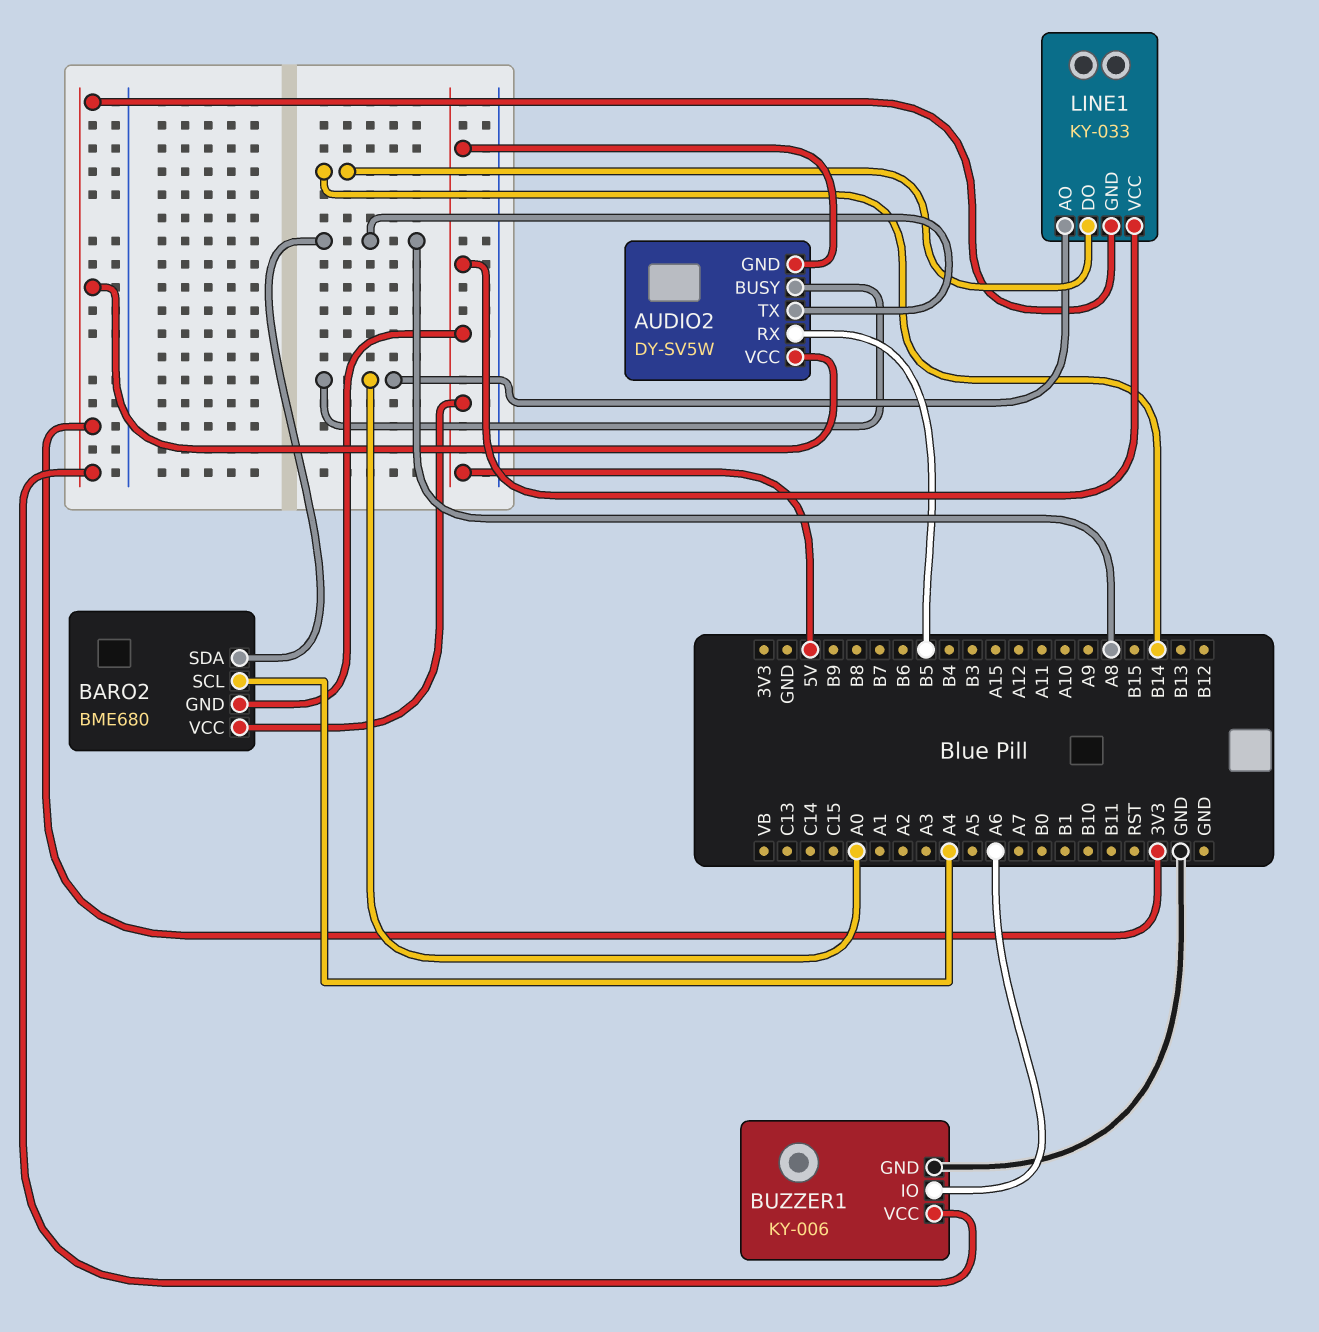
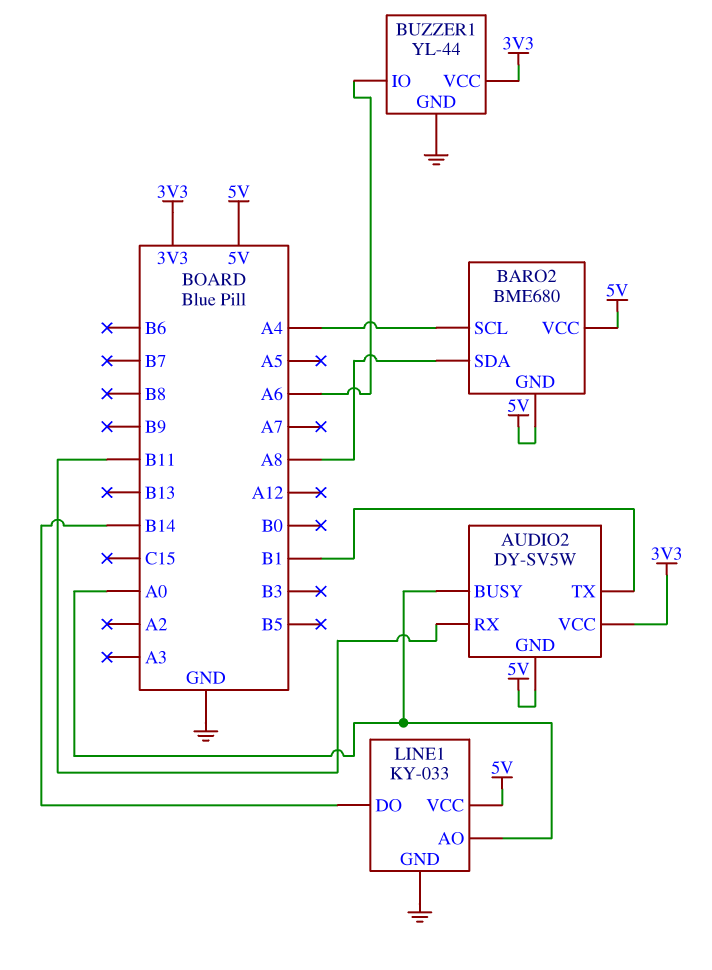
AUDIO2 pin RX: B5 -> B11
AUDIO2 pin TX: A8 -> B1
BUZZER1: KY-006 -> YL-44
LINE1 pin GND: 3V3 -> GND

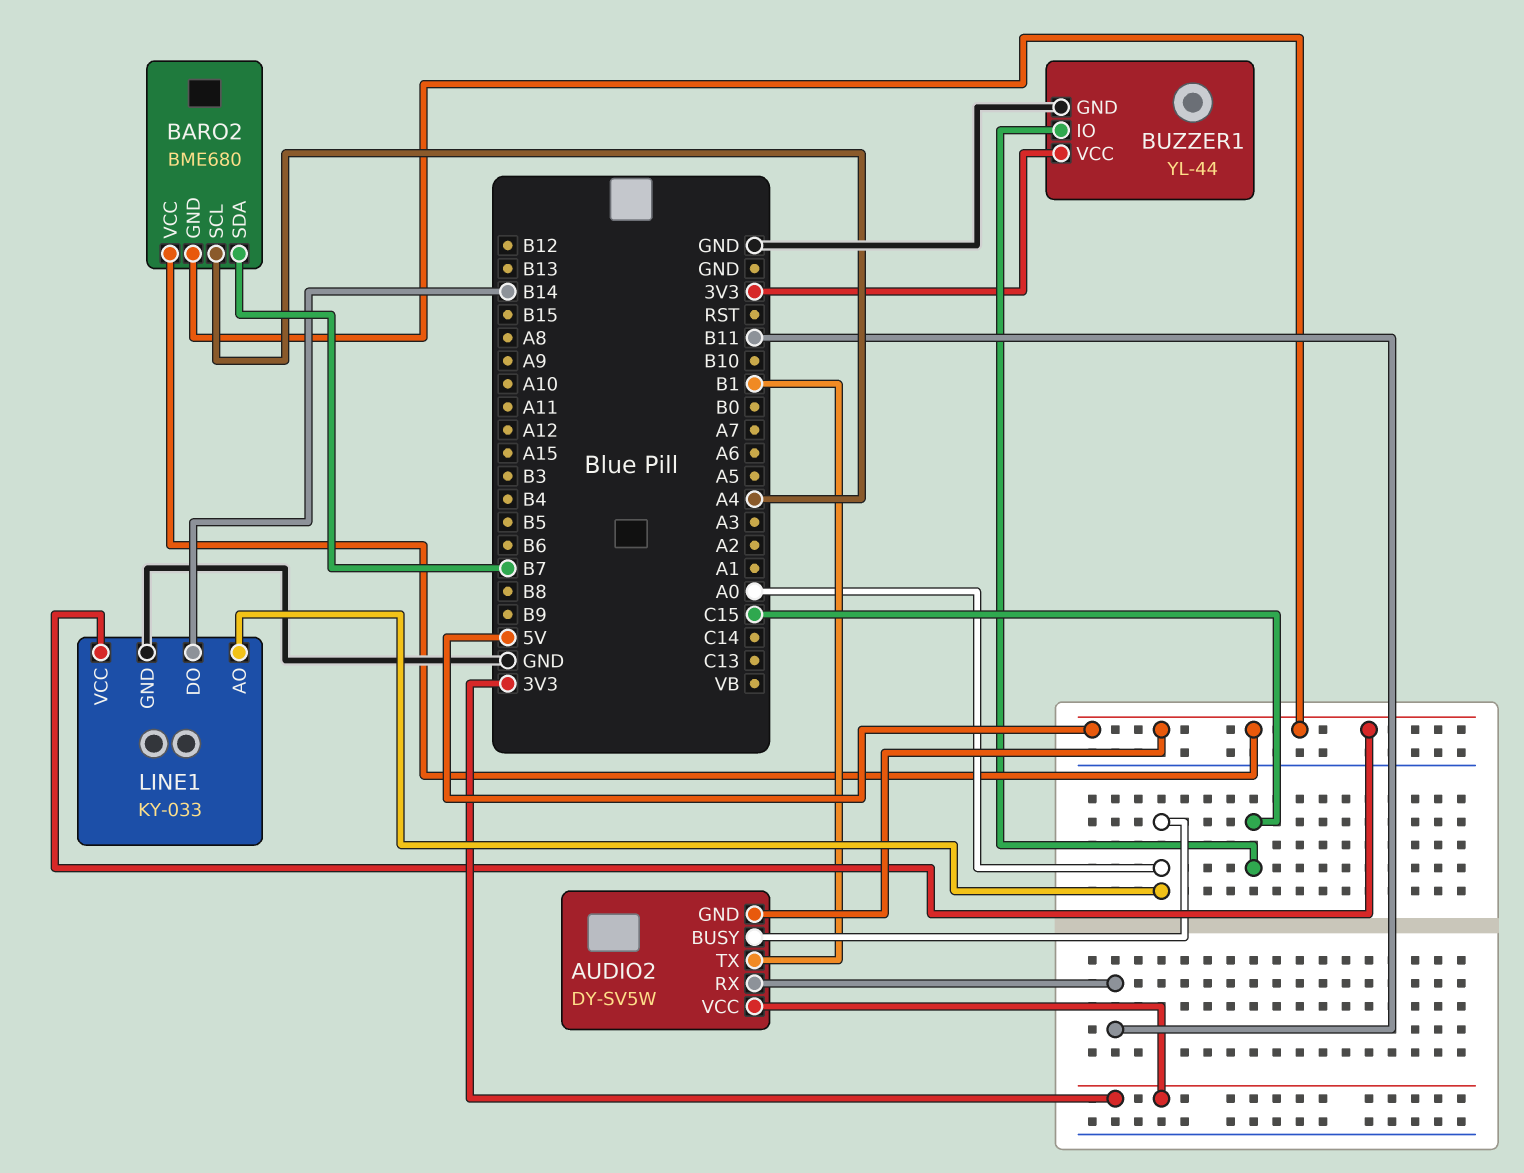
BARO2 pin SDA: A8 -> B7
BUZZER1 pin IO: A6 -> C15

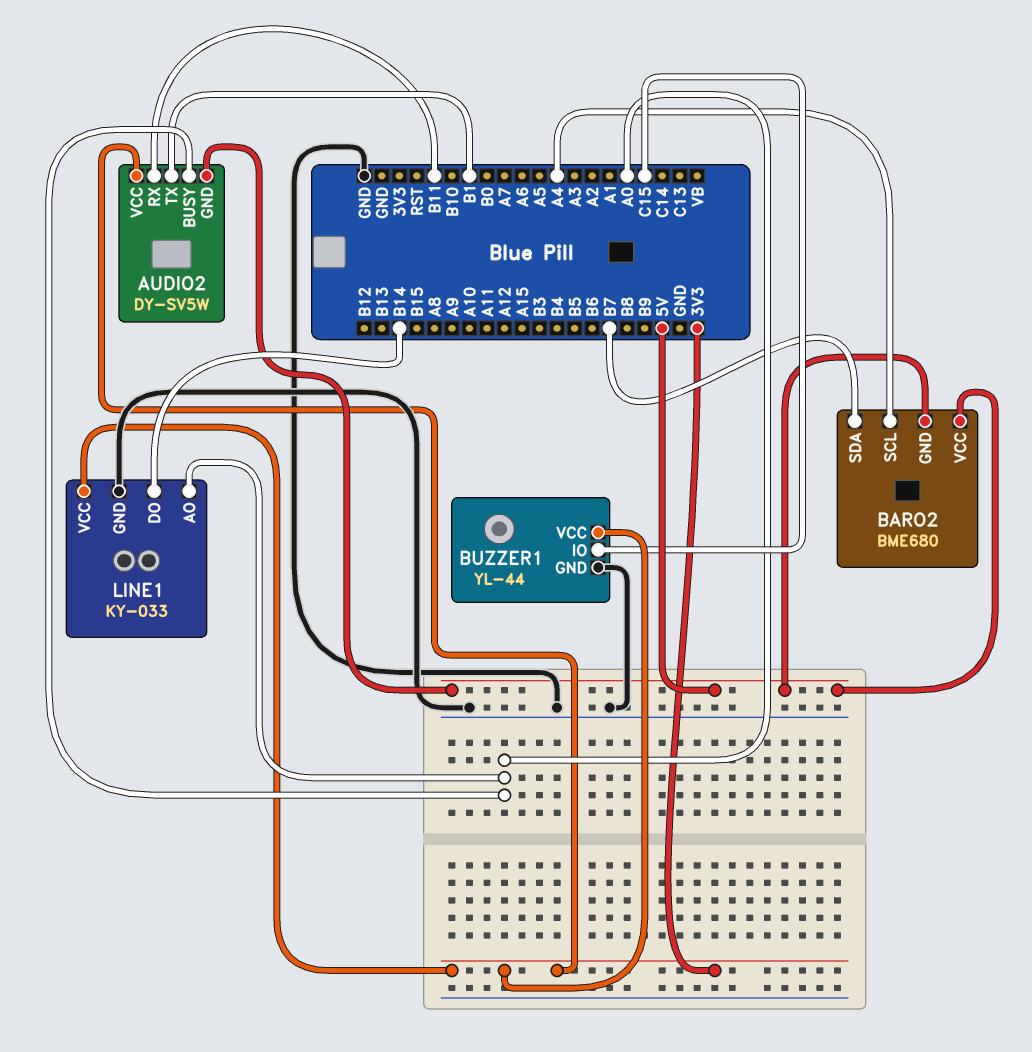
LINE1 pin VCC: 5V -> 3V3

